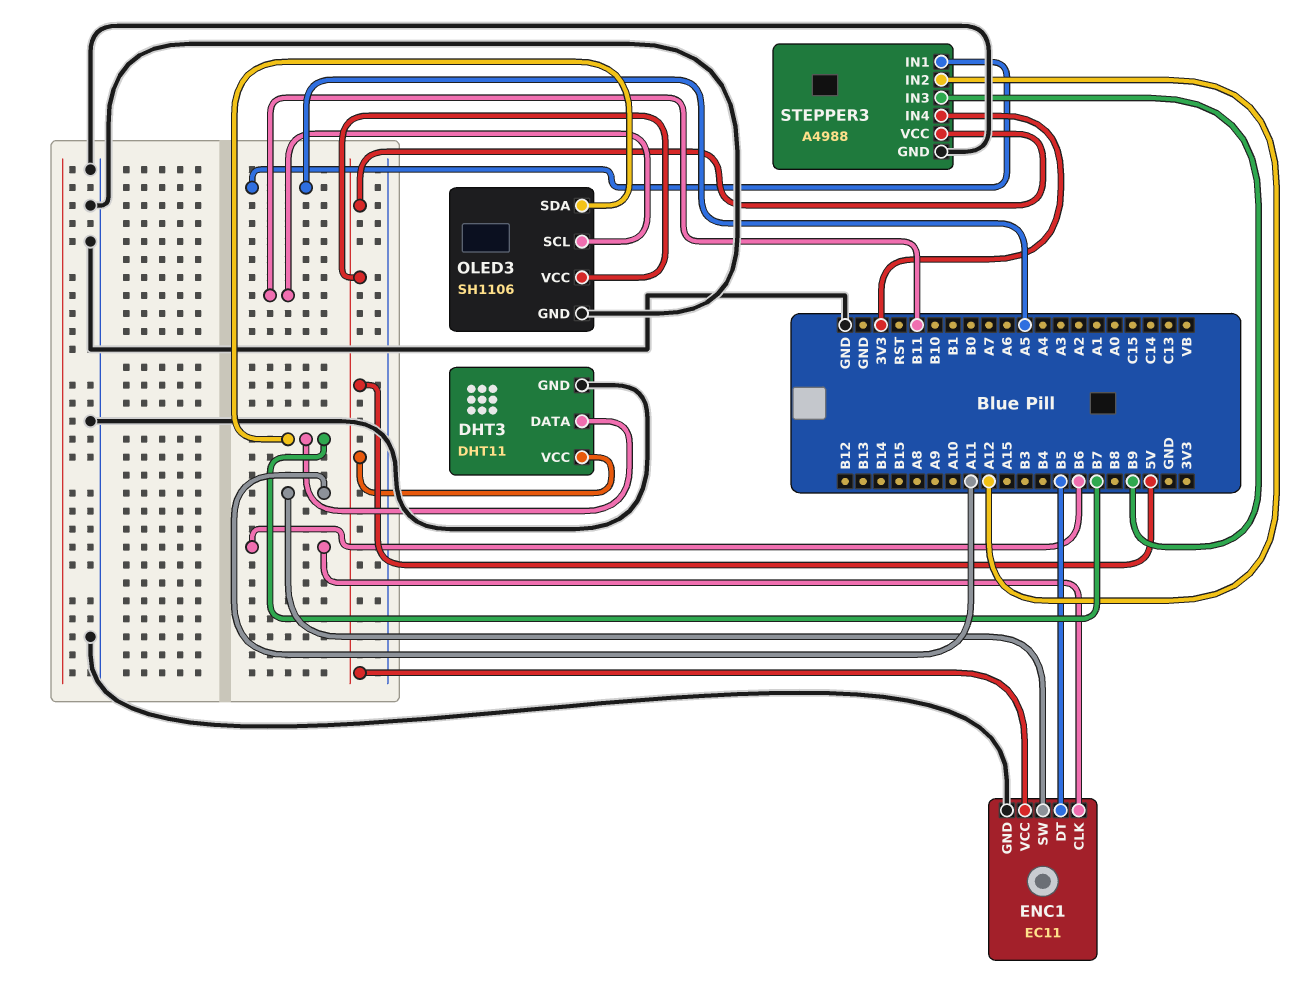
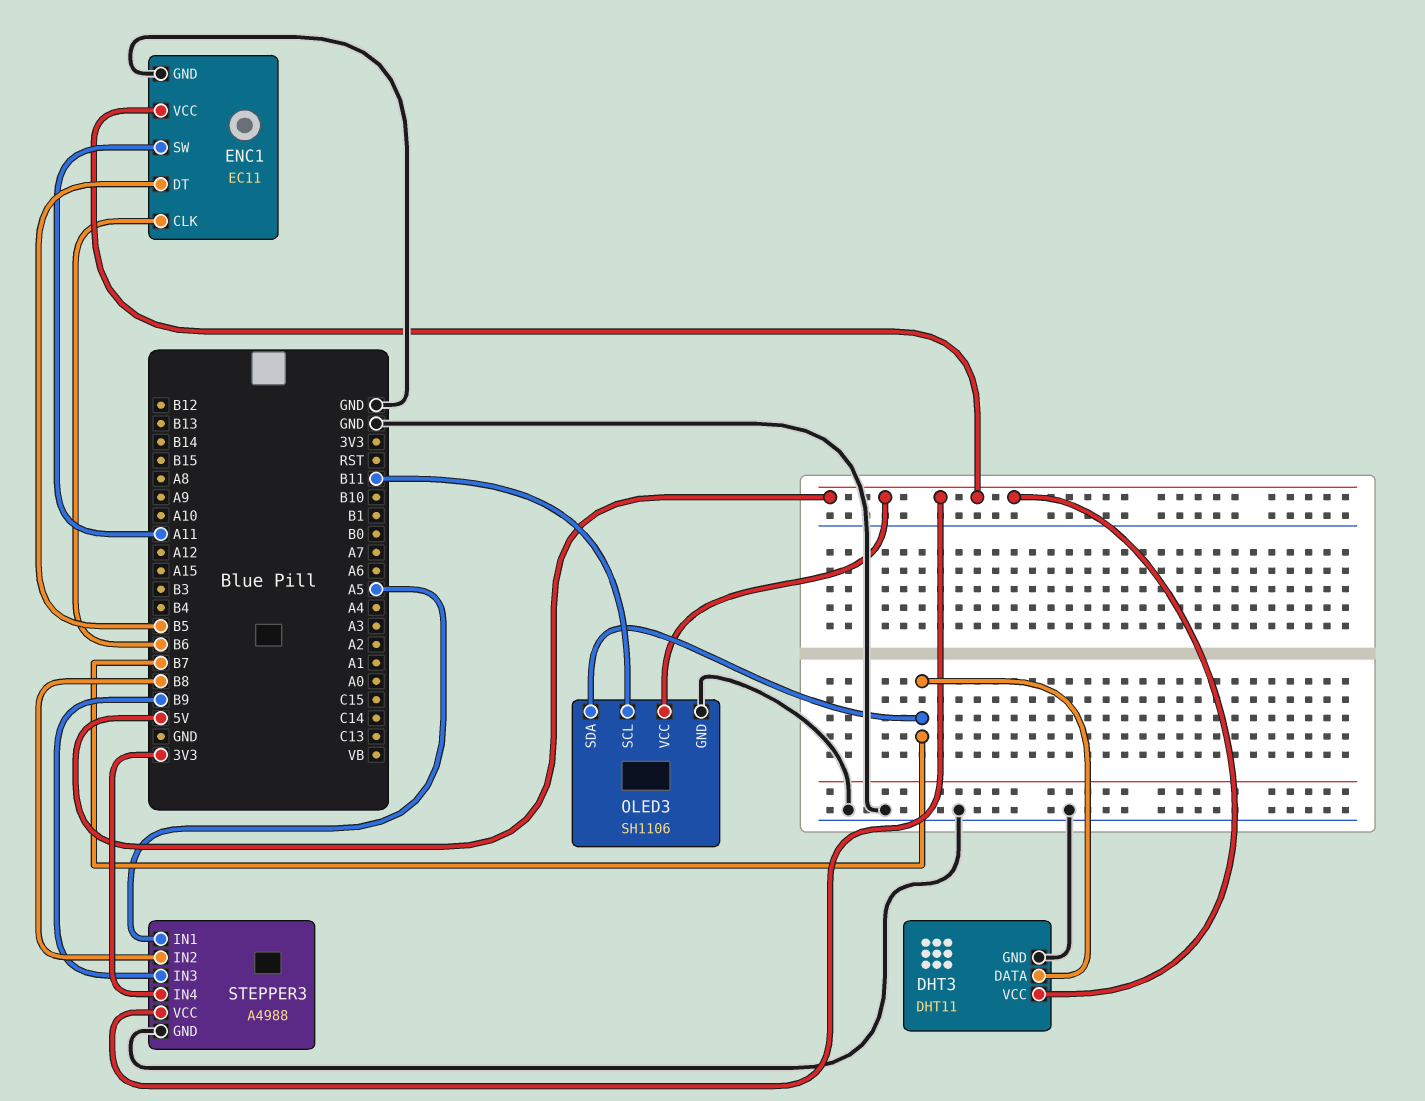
STEPPER3 pin IN2: A12 -> B8

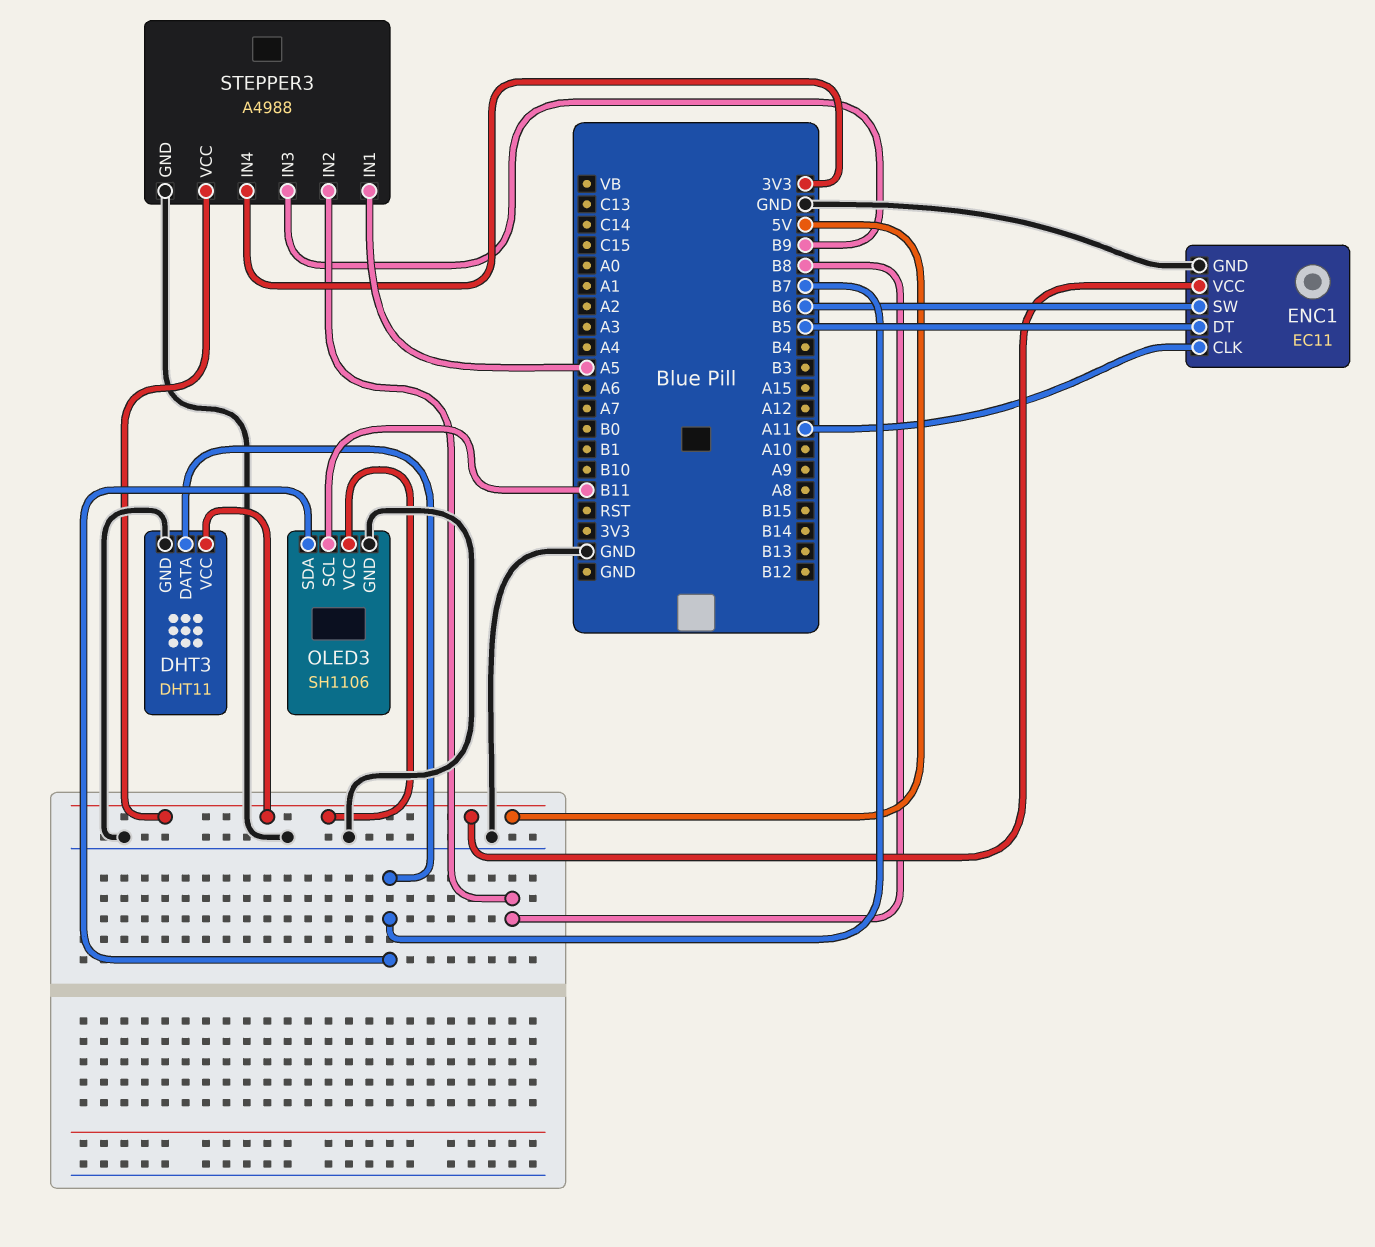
ENC1 pin CLK: B6 -> A11
ENC1 pin SW: A11 -> B6

